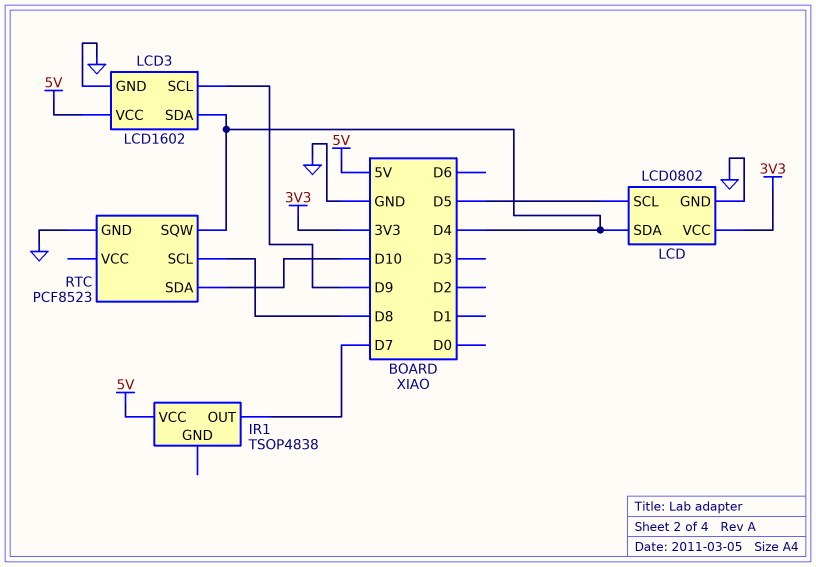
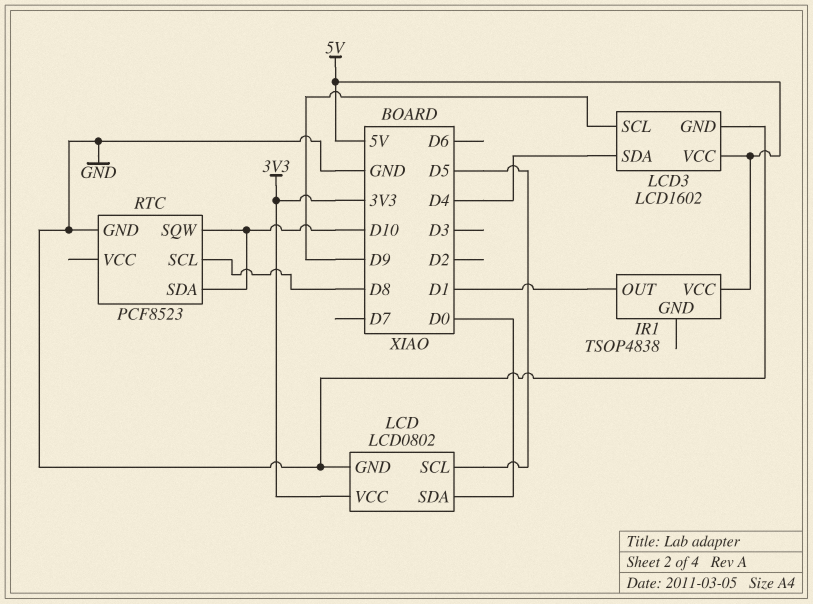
IR1 pin OUT: D7 -> D1
LCD pin SDA: D4 -> D0
RTC pin SQW: D4 -> D10

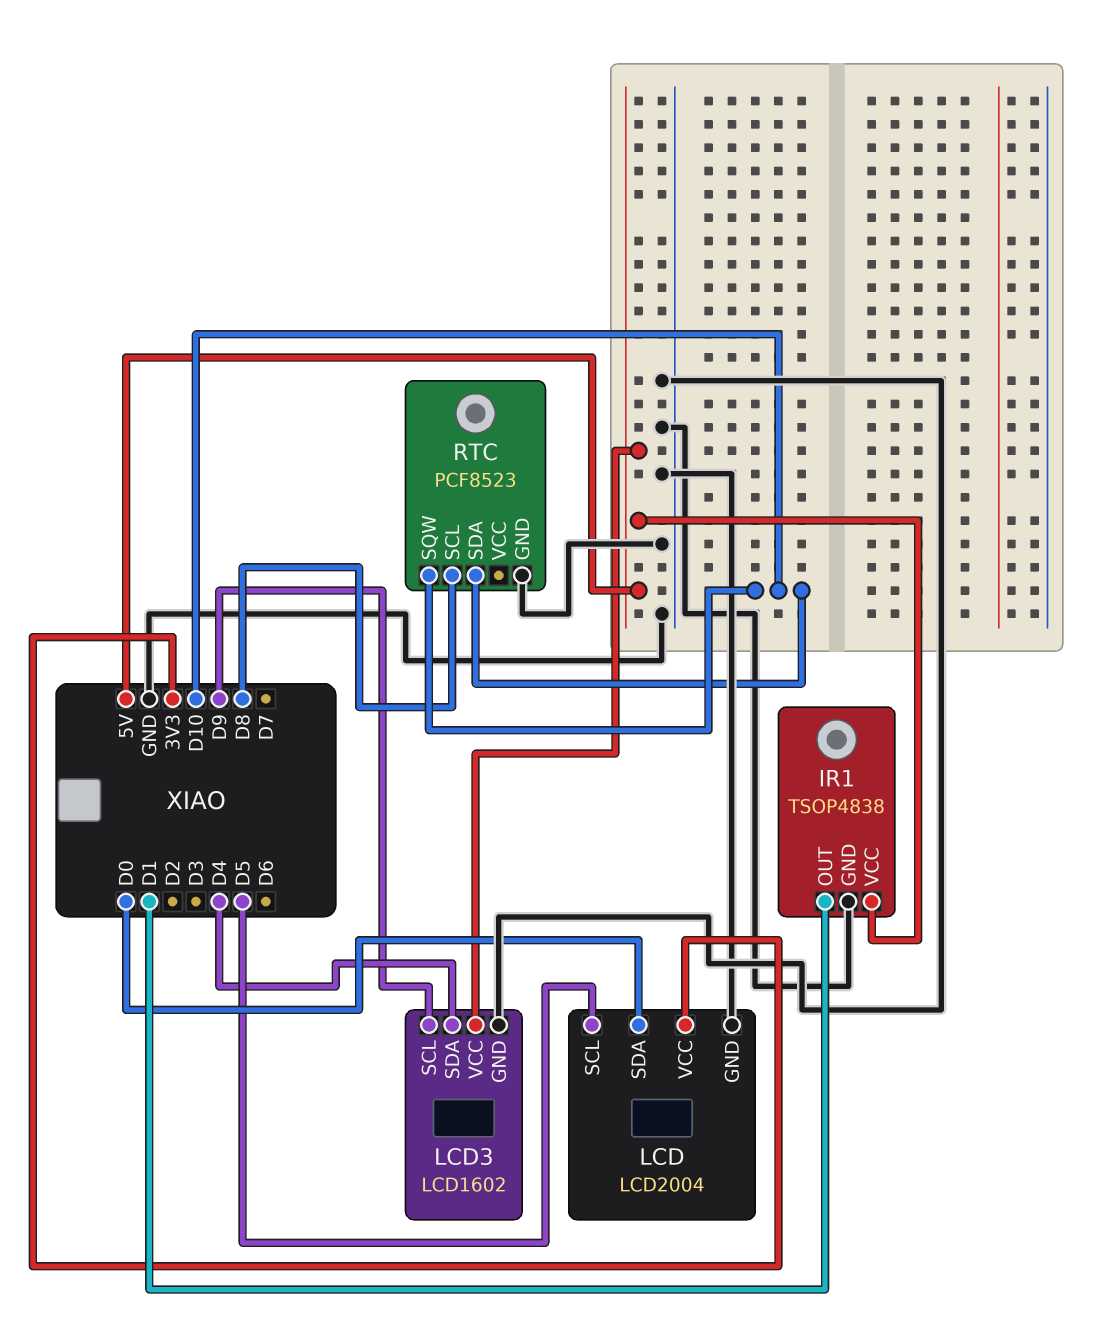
IR1 pin GND: none -> GND
LCD: LCD0802 -> LCD2004

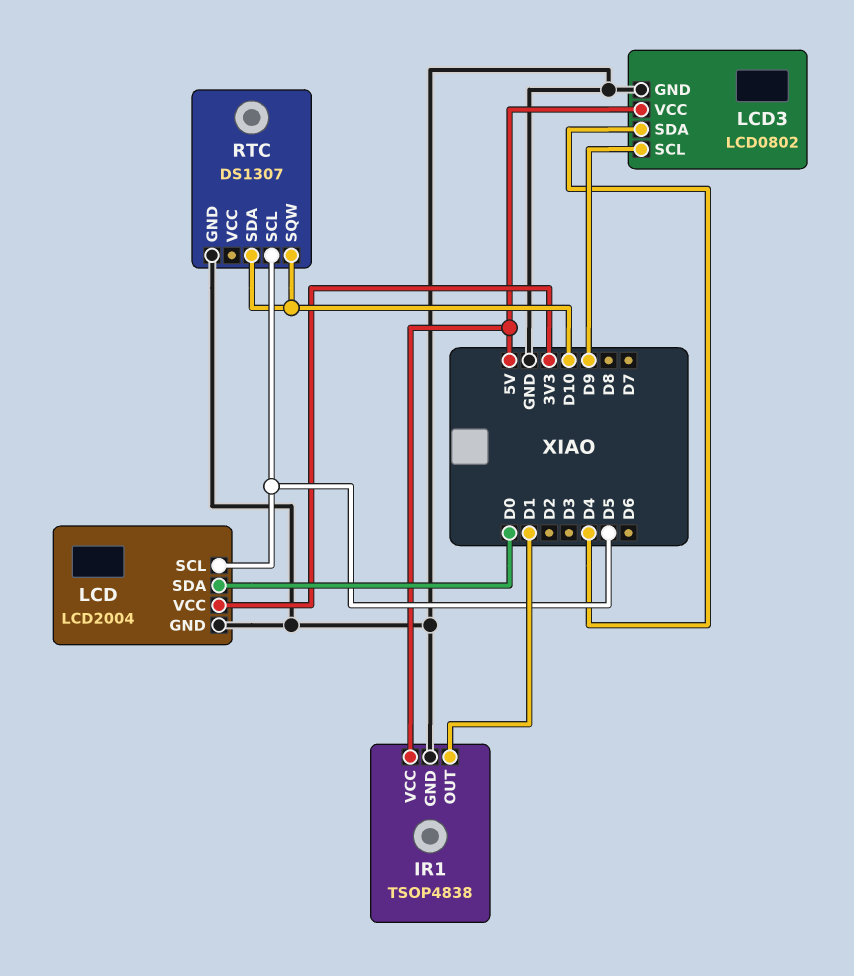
LCD3: LCD1602 -> LCD0802
RTC: PCF8523 -> DS1307
RTC pin SCL: D8 -> D5

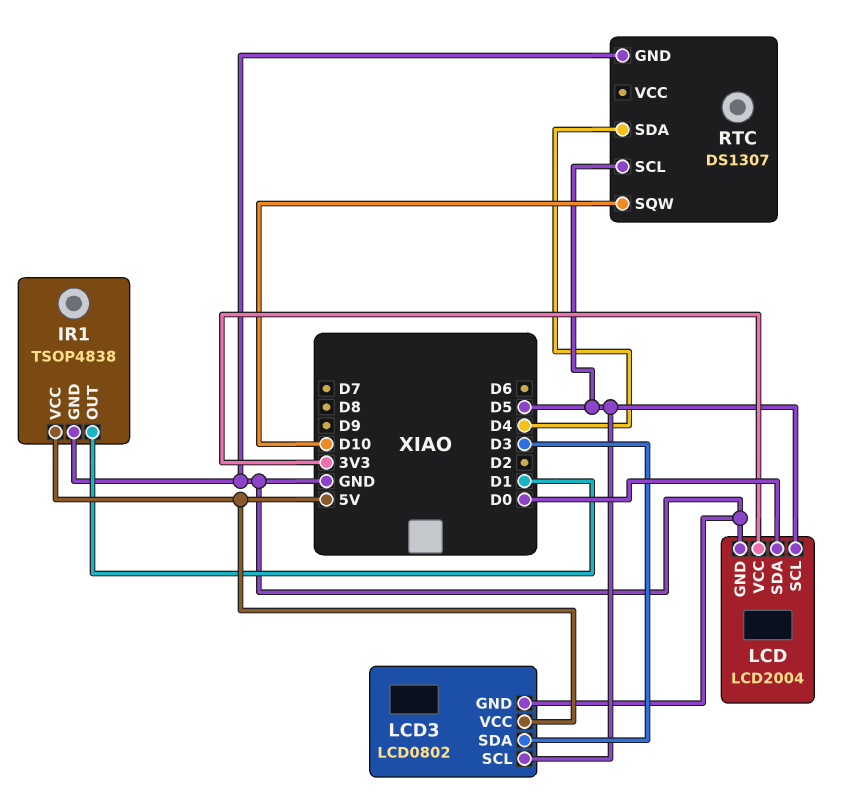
LCD3 pin SCL: D9 -> D5
LCD3 pin SDA: D4 -> D3
RTC pin SDA: D10 -> D4

